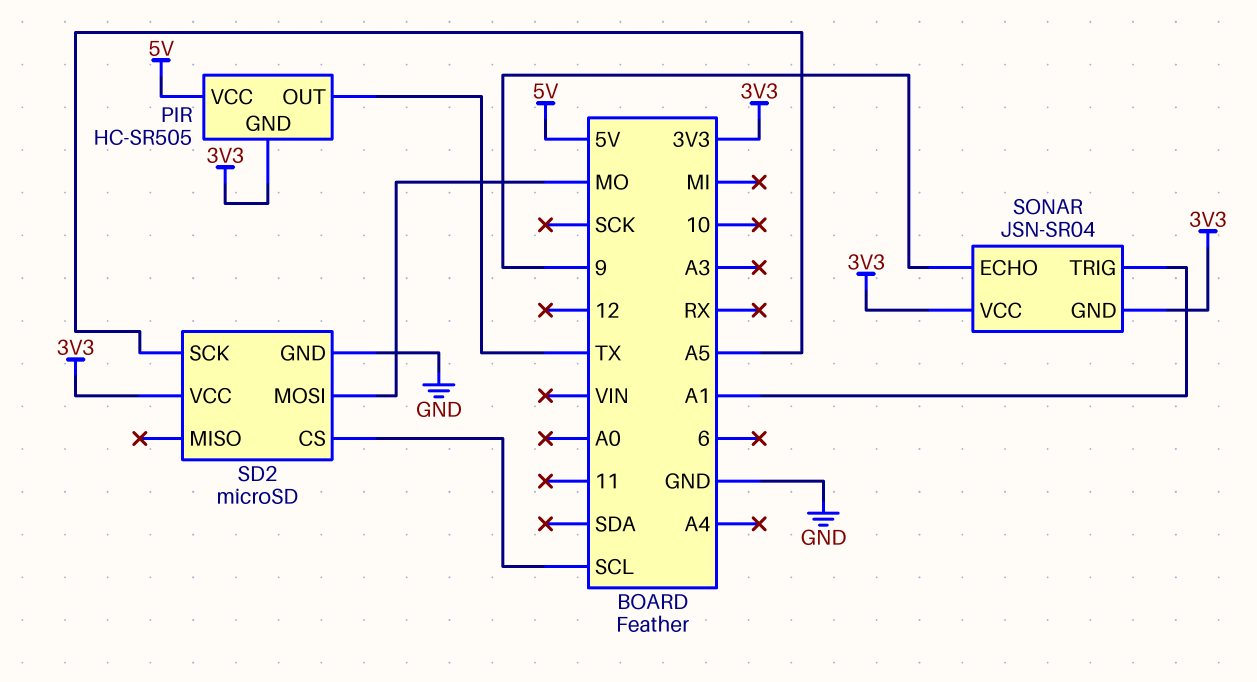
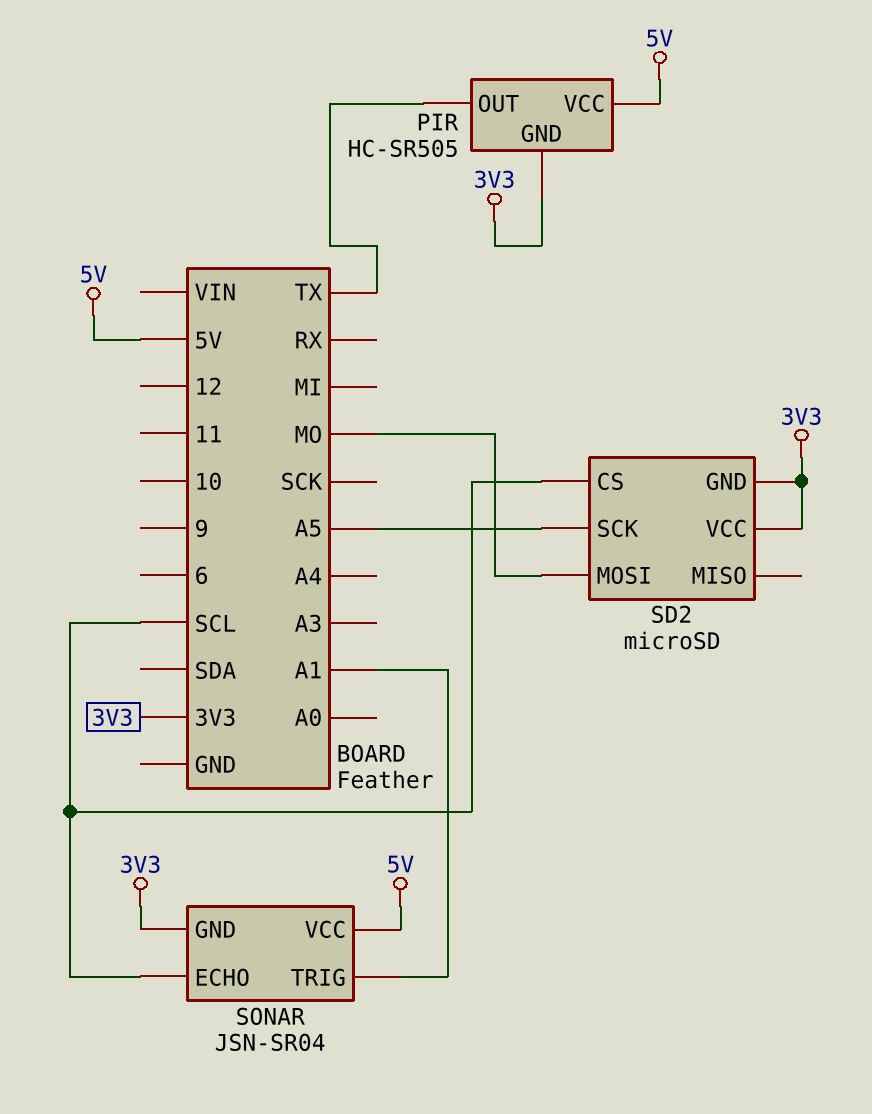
SD2 pin GND: GND -> 3V3
SONAR pin ECHO: 9 -> SCL
SONAR pin VCC: 3V3 -> 5V

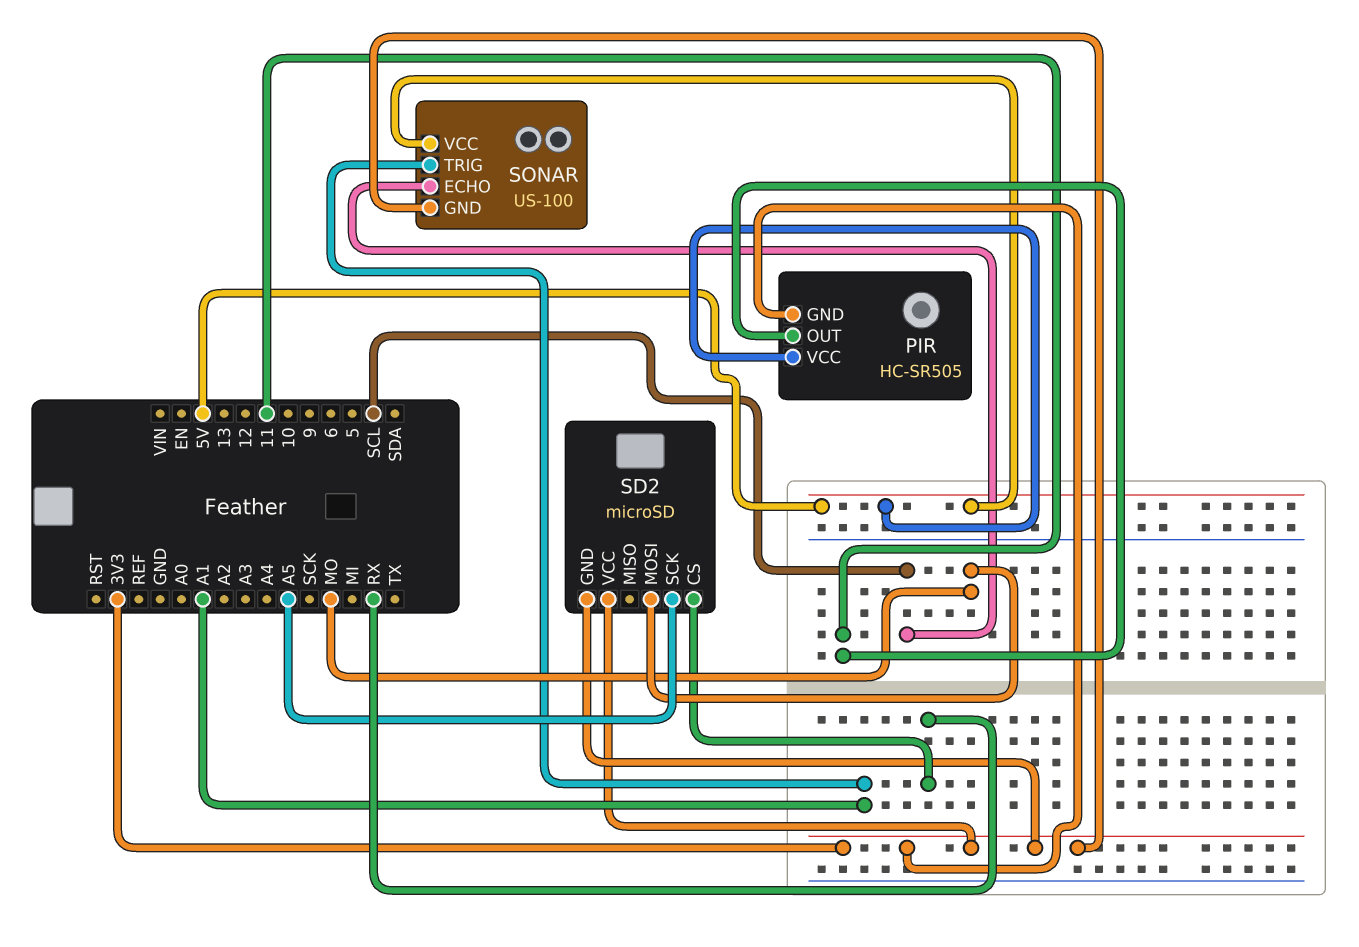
PIR pin OUT: TX -> 11
SD2 pin CS: SCL -> RX
SONAR: JSN-SR04 -> US-100

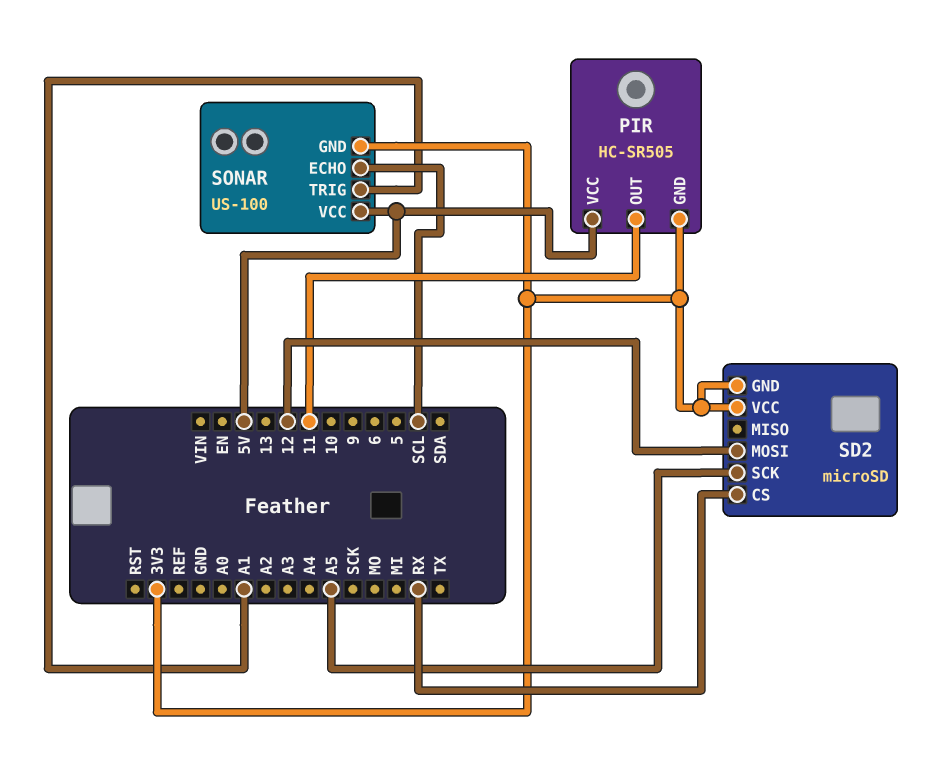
SD2 pin MOSI: MO -> 12

